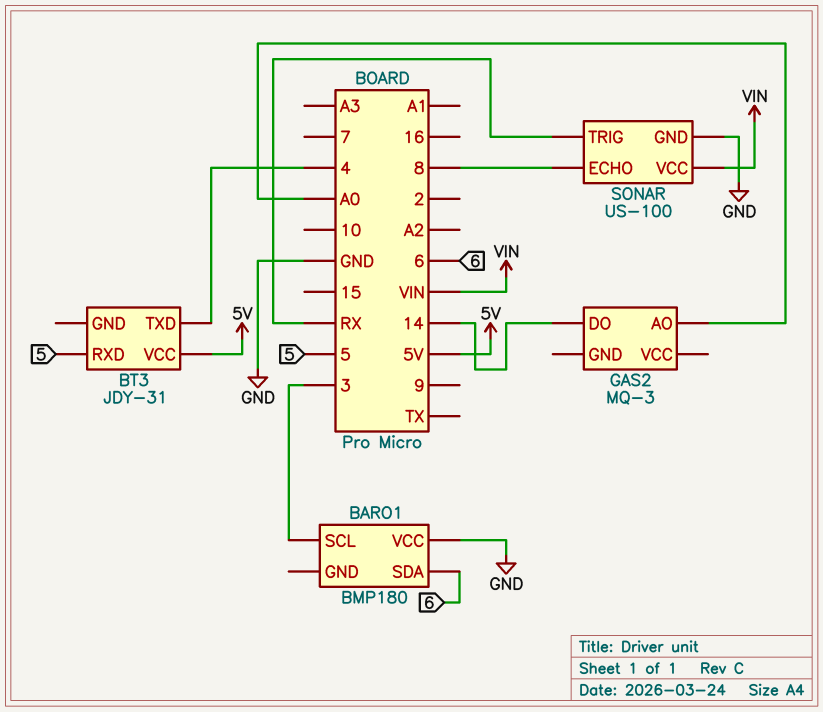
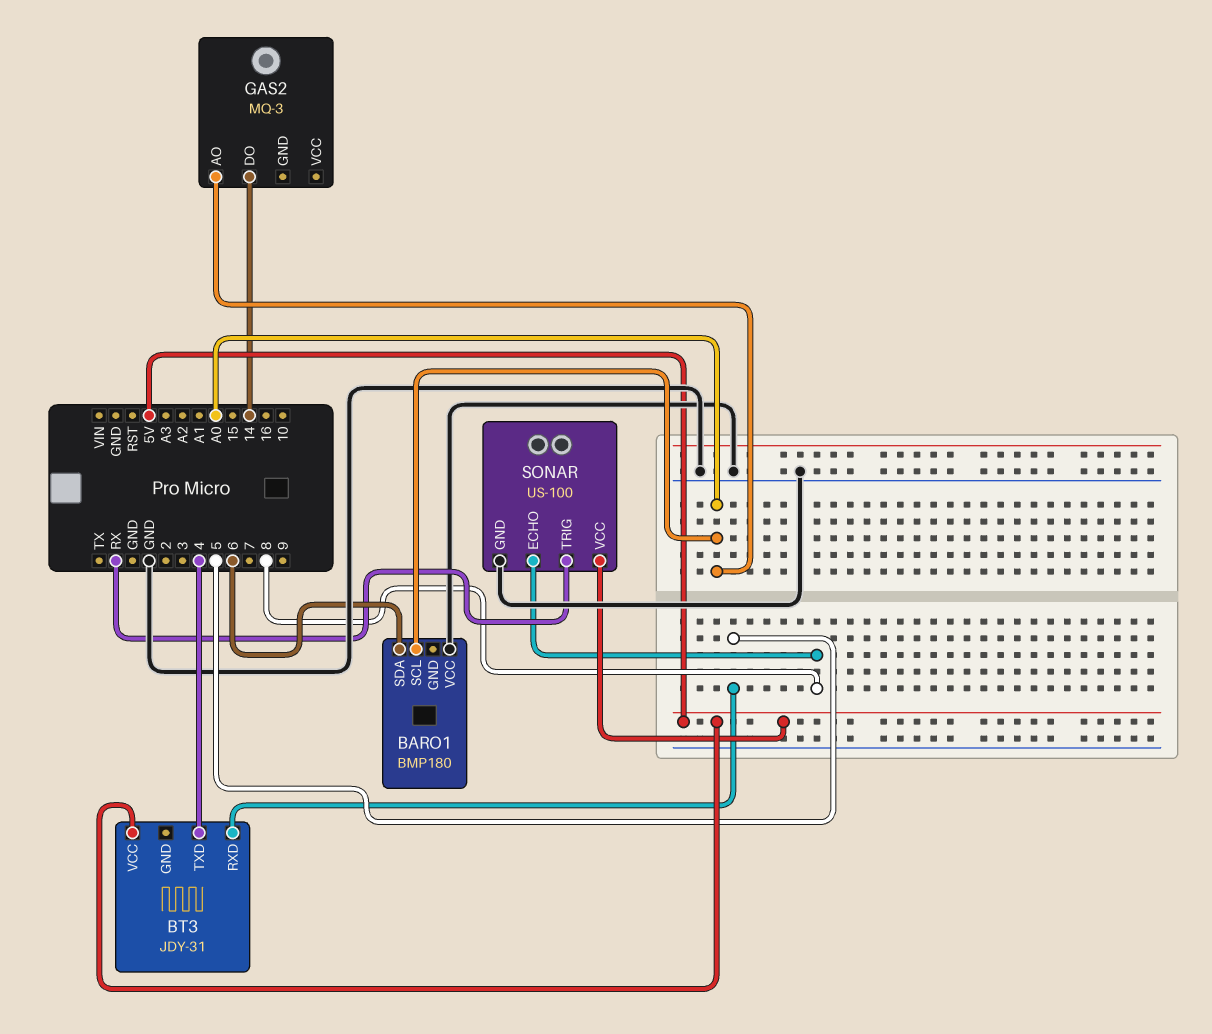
BARO1 pin SCL: 3 -> A0
SONAR pin VCC: VIN -> 5V

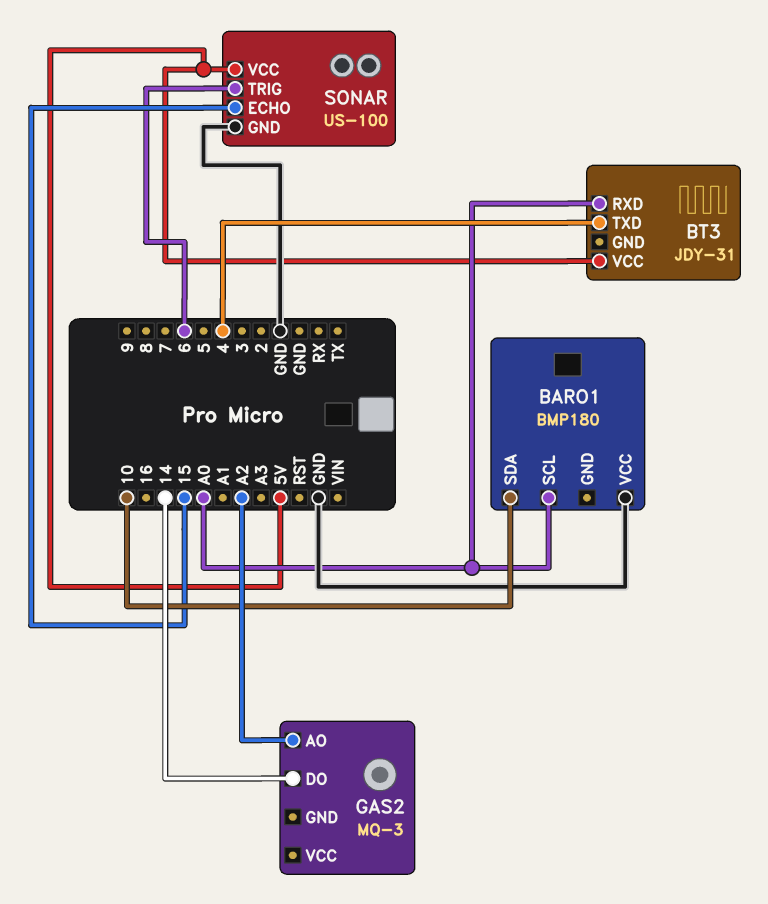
BARO1 pin SDA: 6 -> 10
BT3 pin RXD: 5 -> A0
GAS2 pin AO: A0 -> A2
SONAR pin ECHO: 8 -> 15
SONAR pin TRIG: RX -> 6

